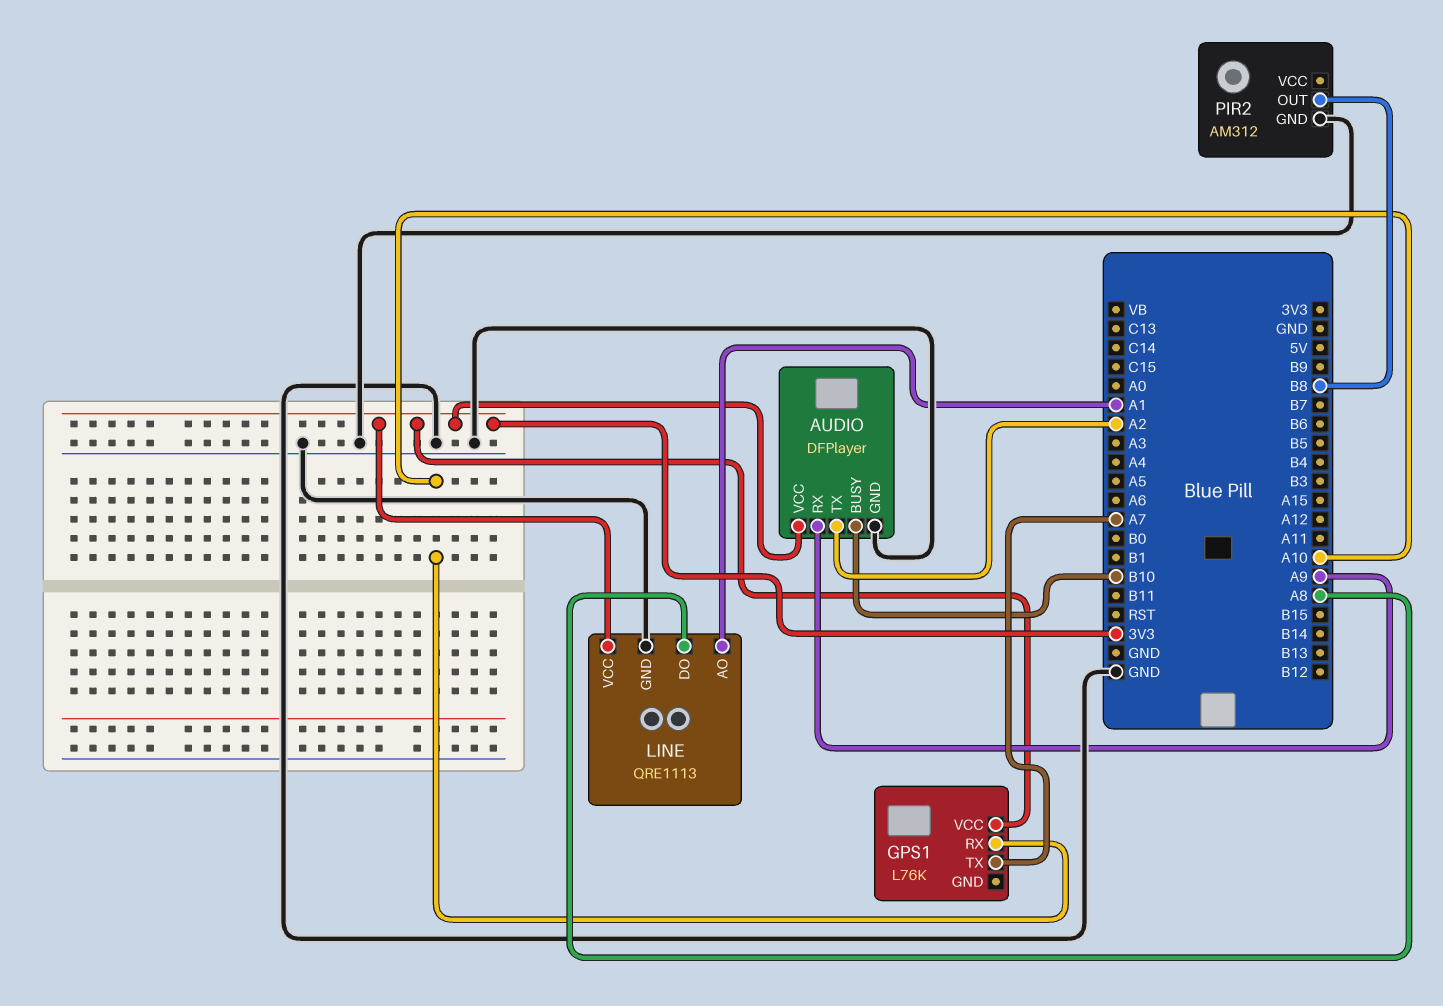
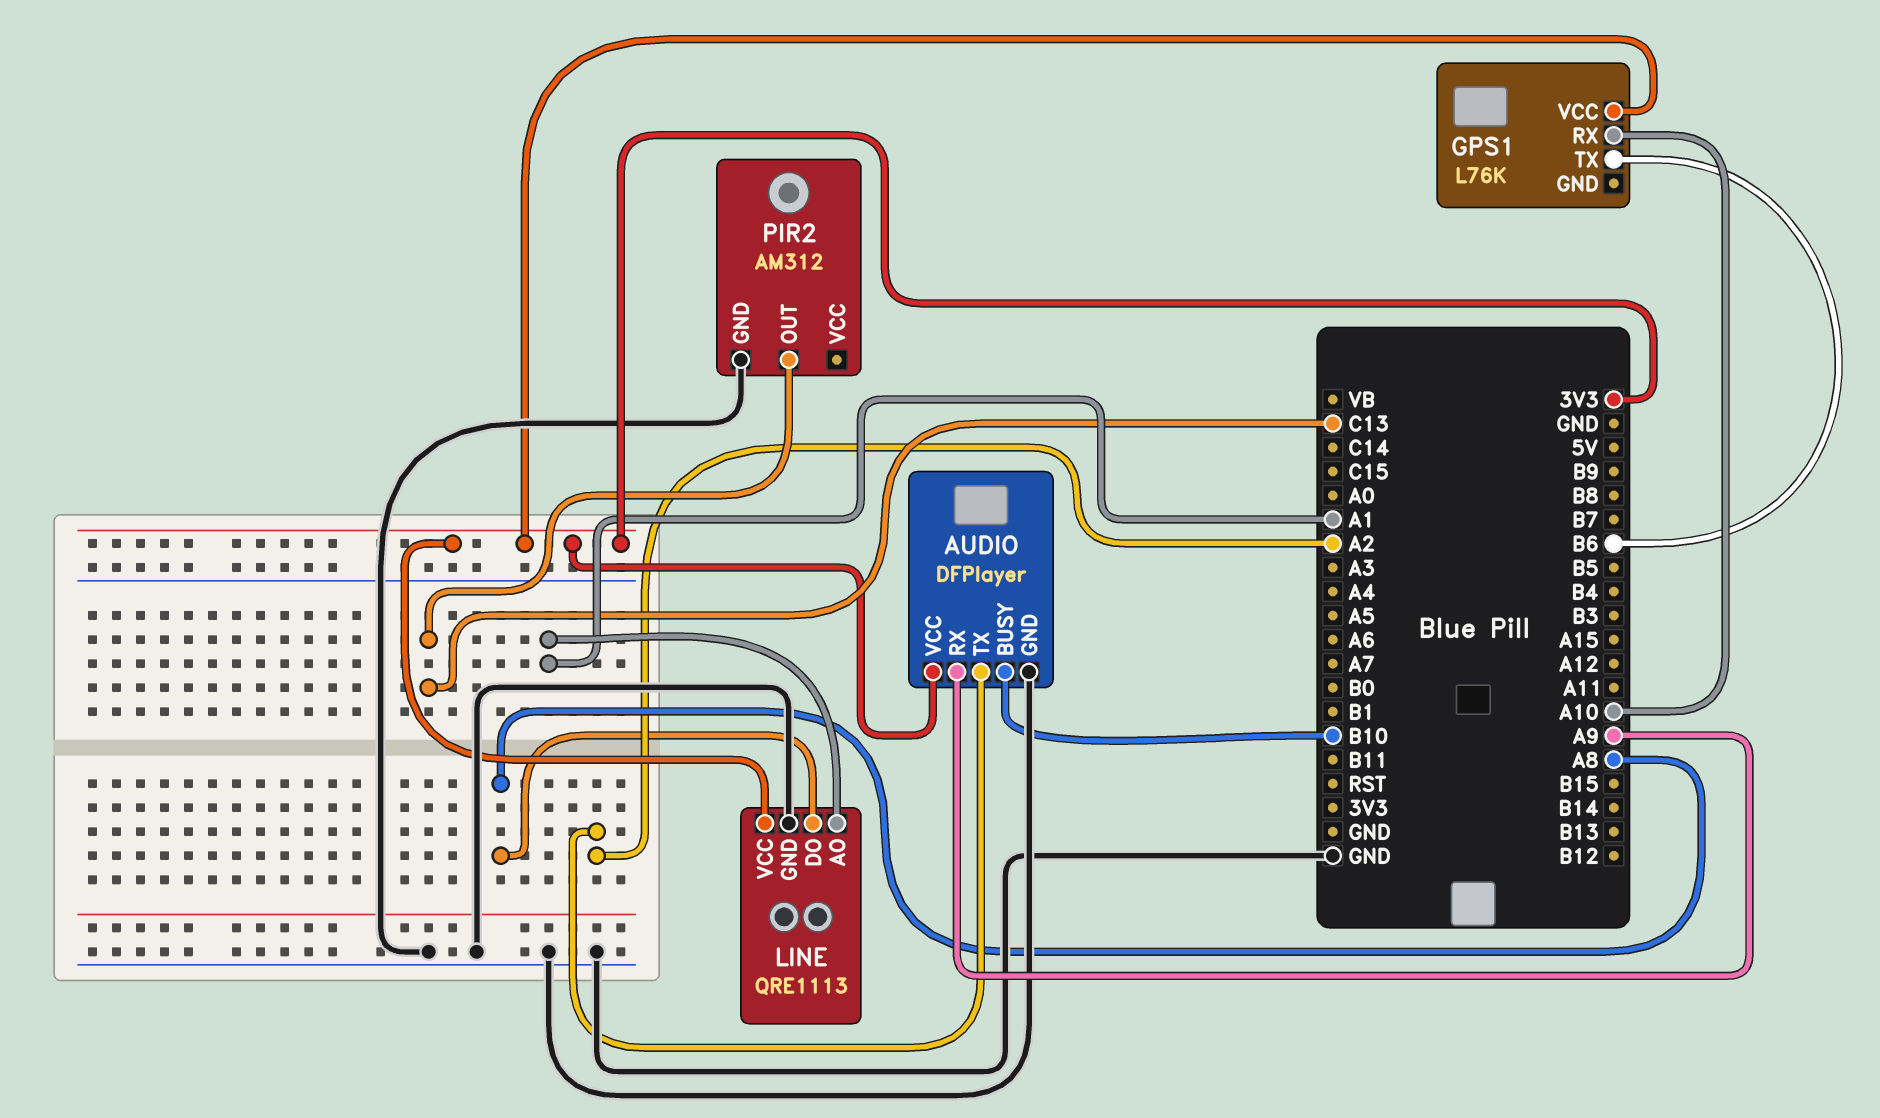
GPS1 pin TX: A7 -> B6
PIR2 pin OUT: B8 -> C13

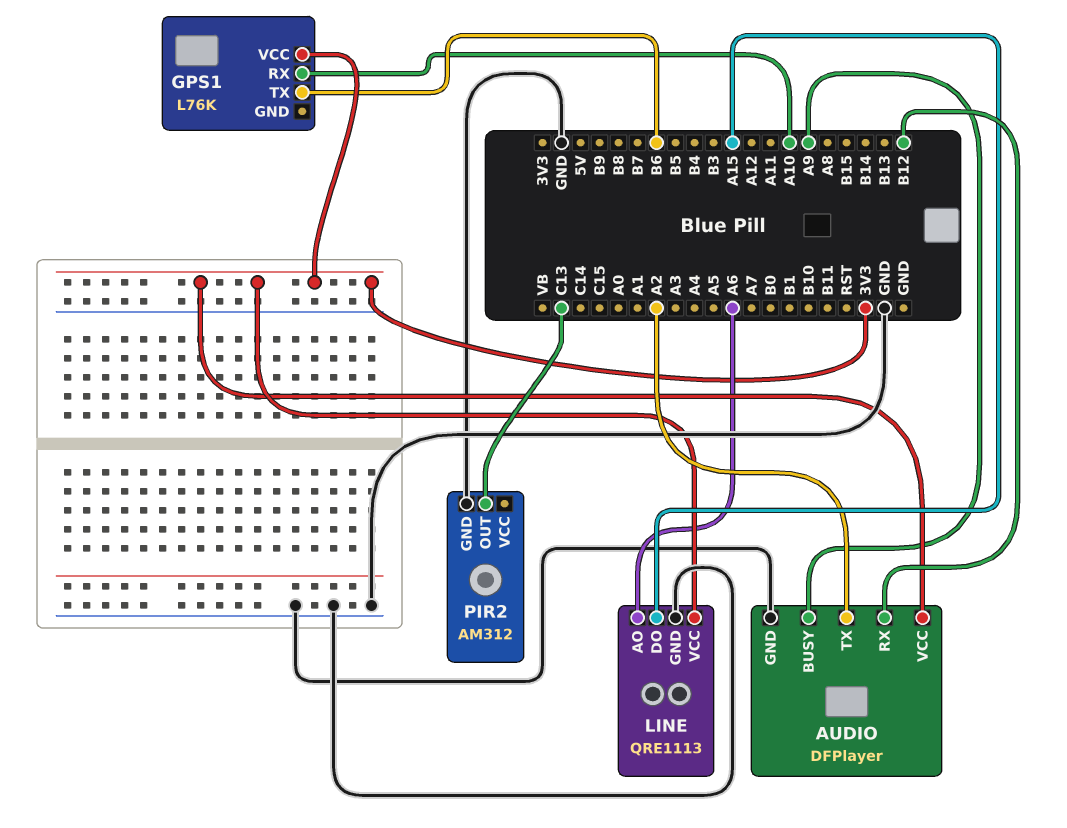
AUDIO pin BUSY: B10 -> A9
AUDIO pin RX: A9 -> B12
LINE pin AO: A1 -> A6
LINE pin DO: A8 -> A15

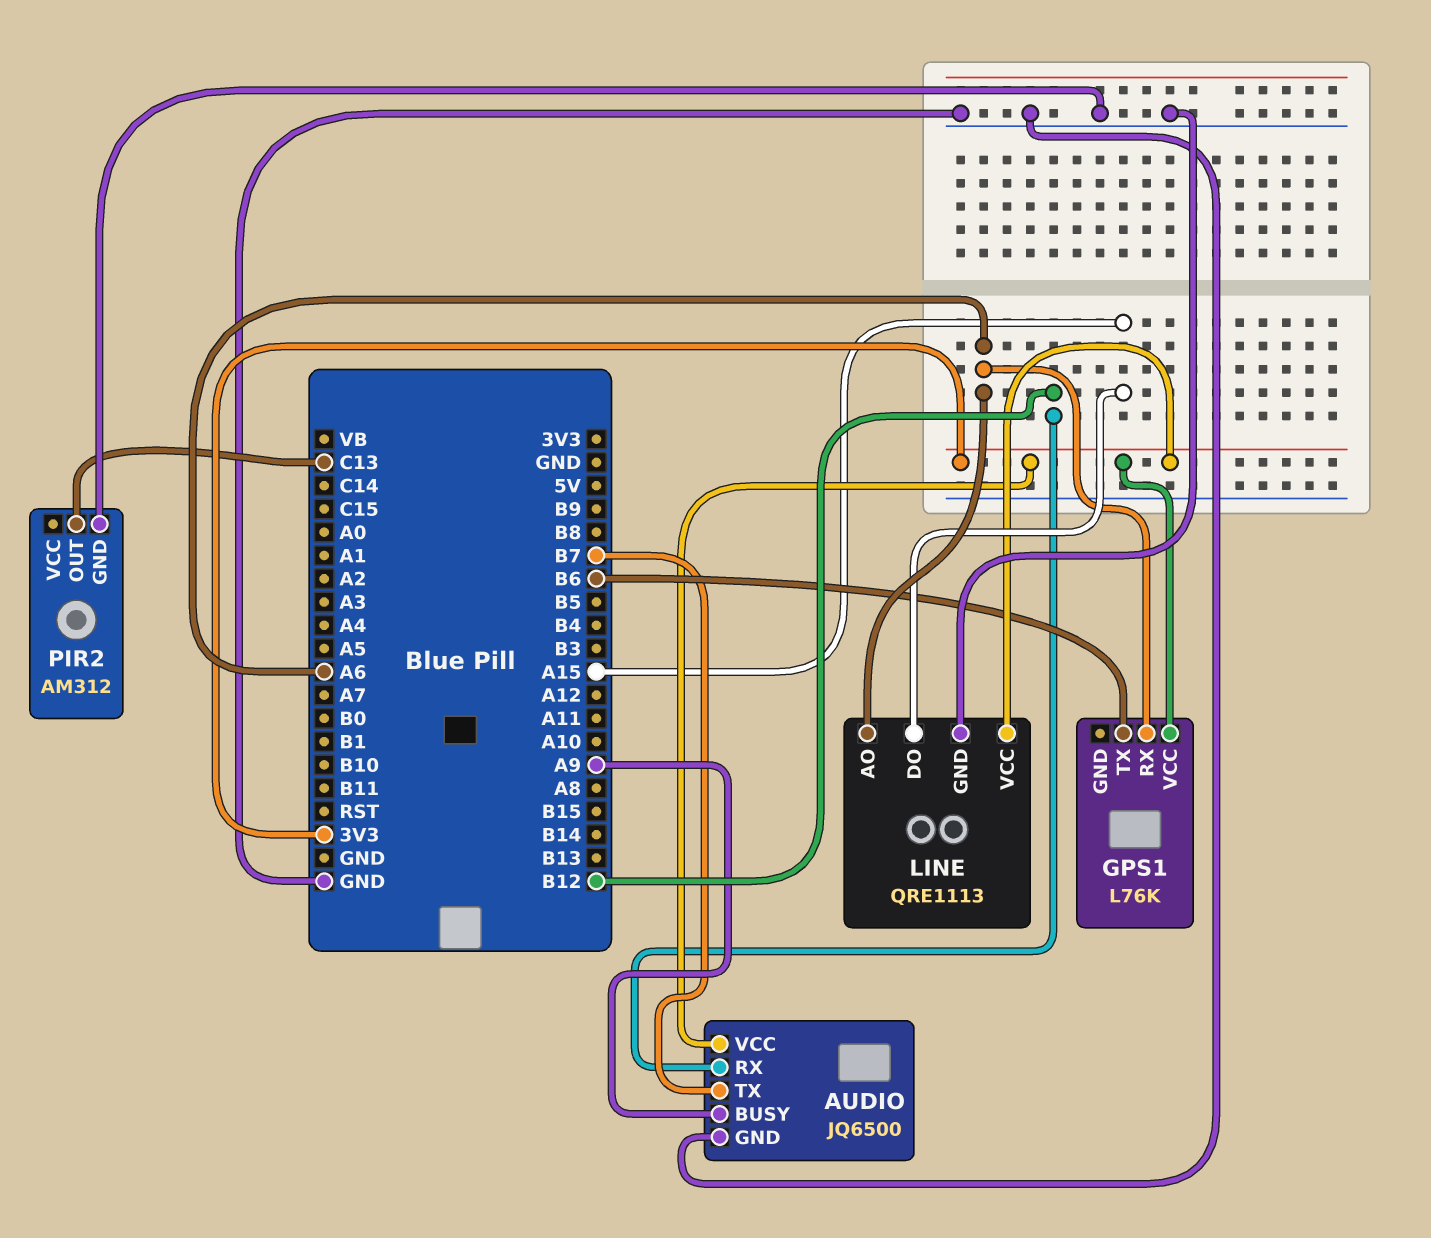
AUDIO: DFPlayer -> JQ6500
AUDIO pin TX: A2 -> B7
GPS1 pin RX: A10 -> A6

